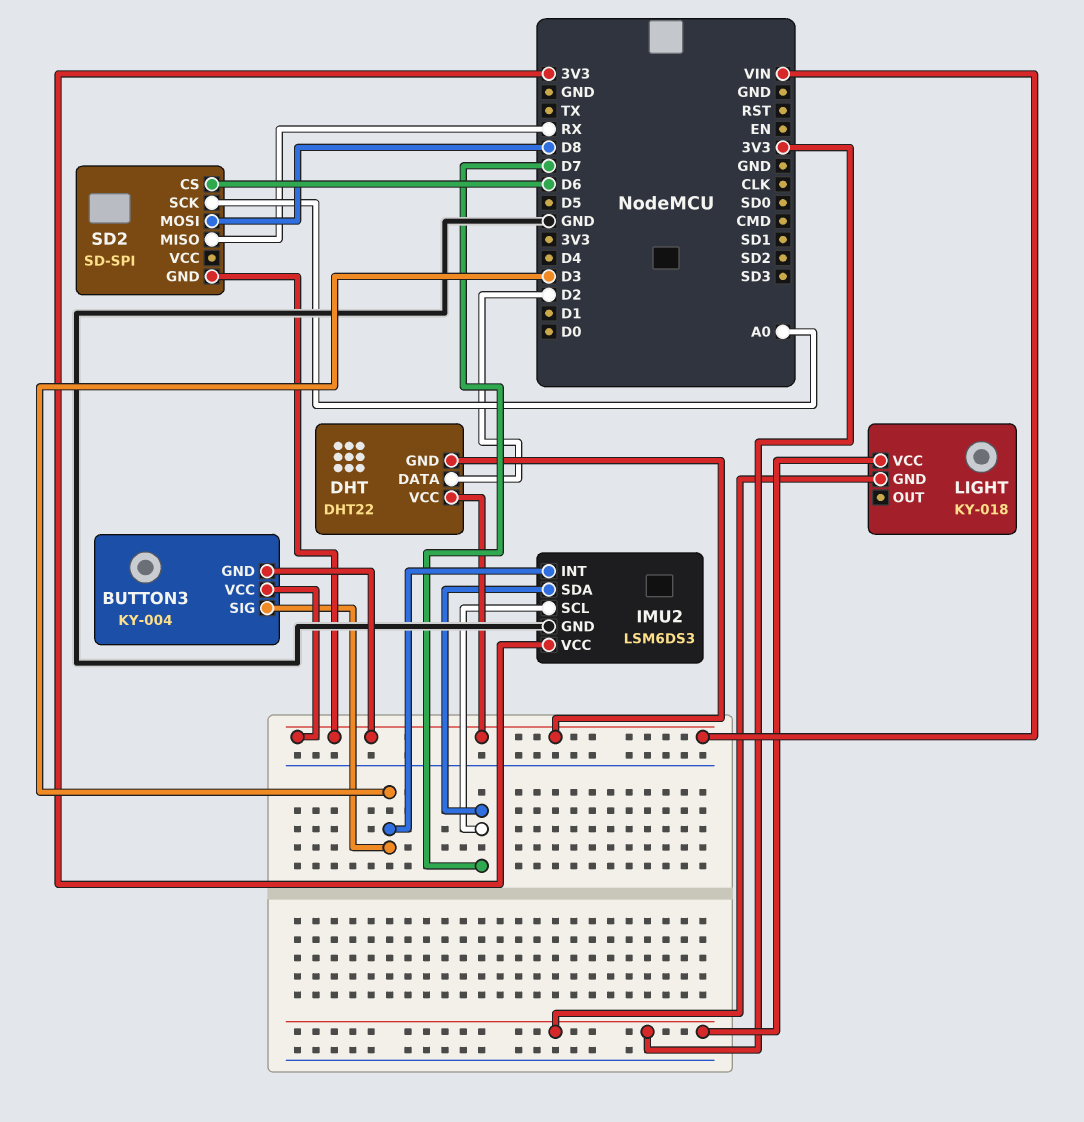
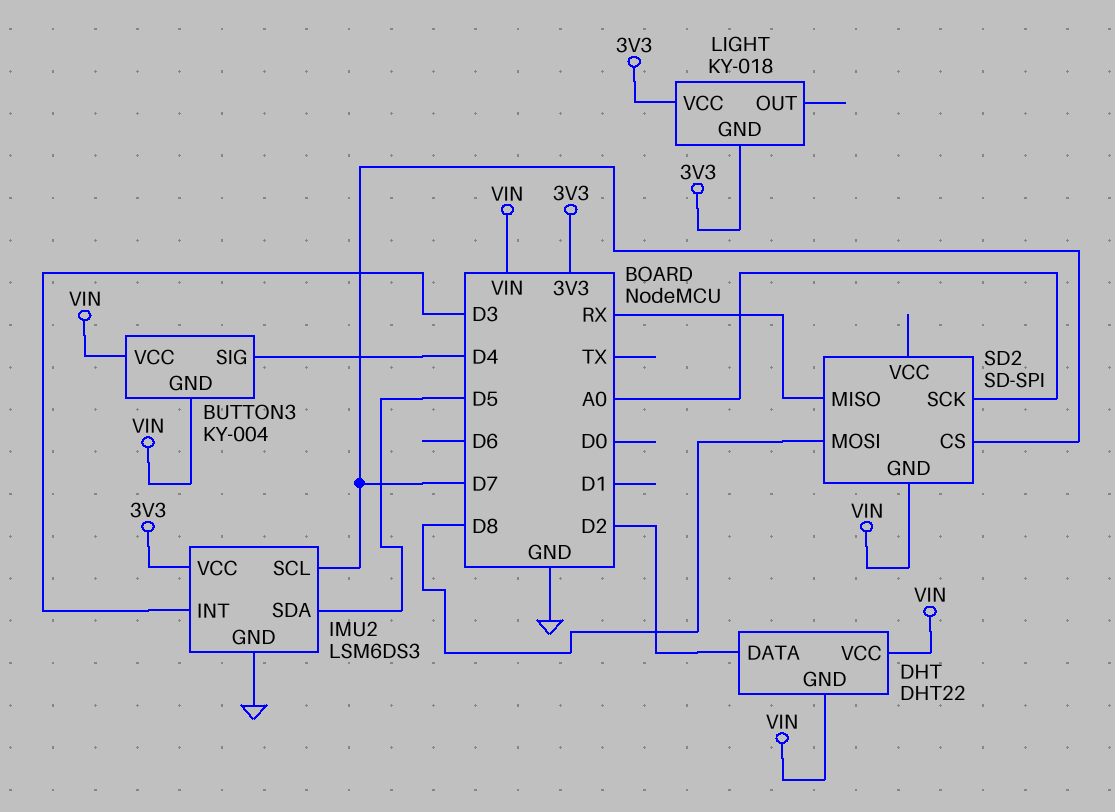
BUTTON3 pin SIG: D3 -> D4
IMU2 pin SDA: D7 -> D5
SD2 pin CS: D6 -> D7

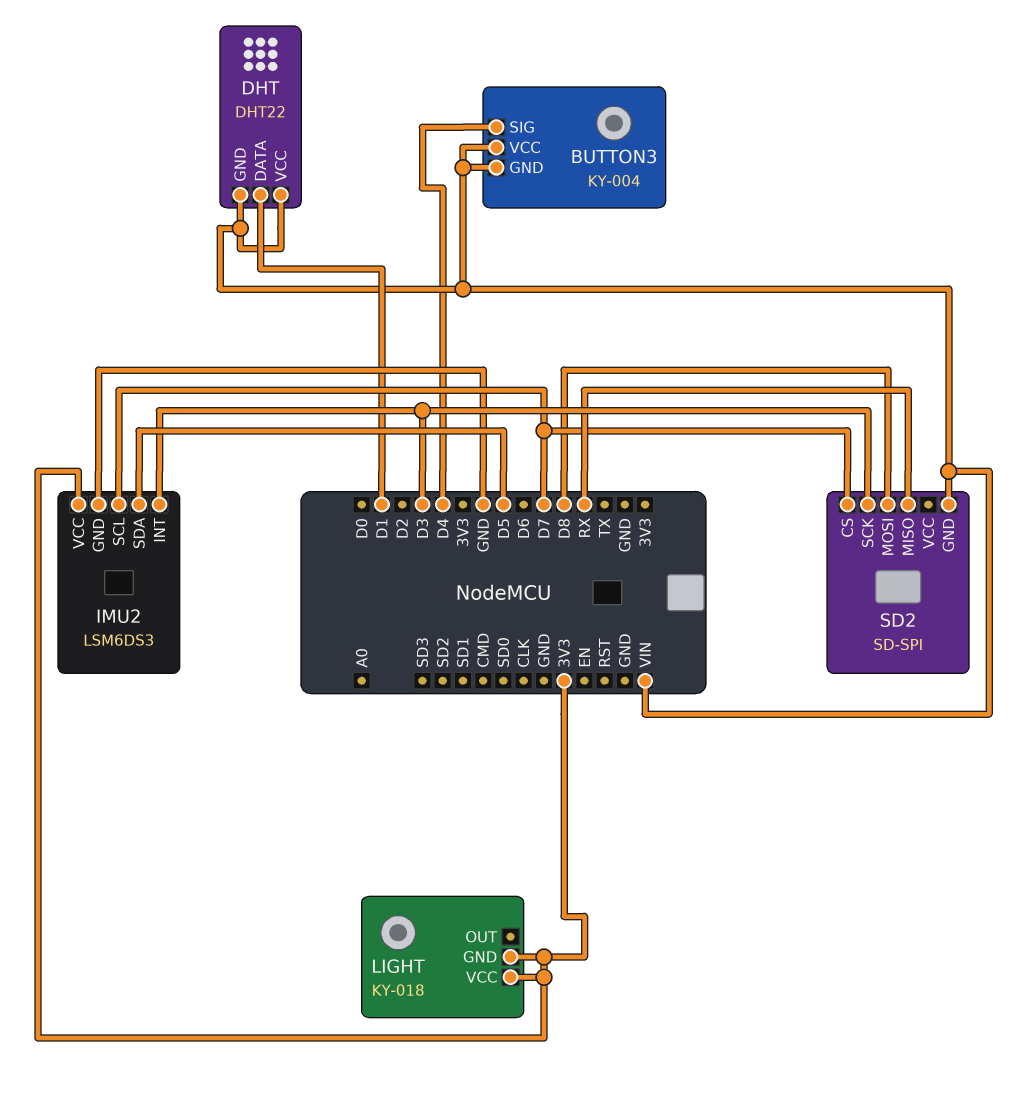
DHT pin DATA: D2 -> D1
SD2 pin SCK: A0 -> D3

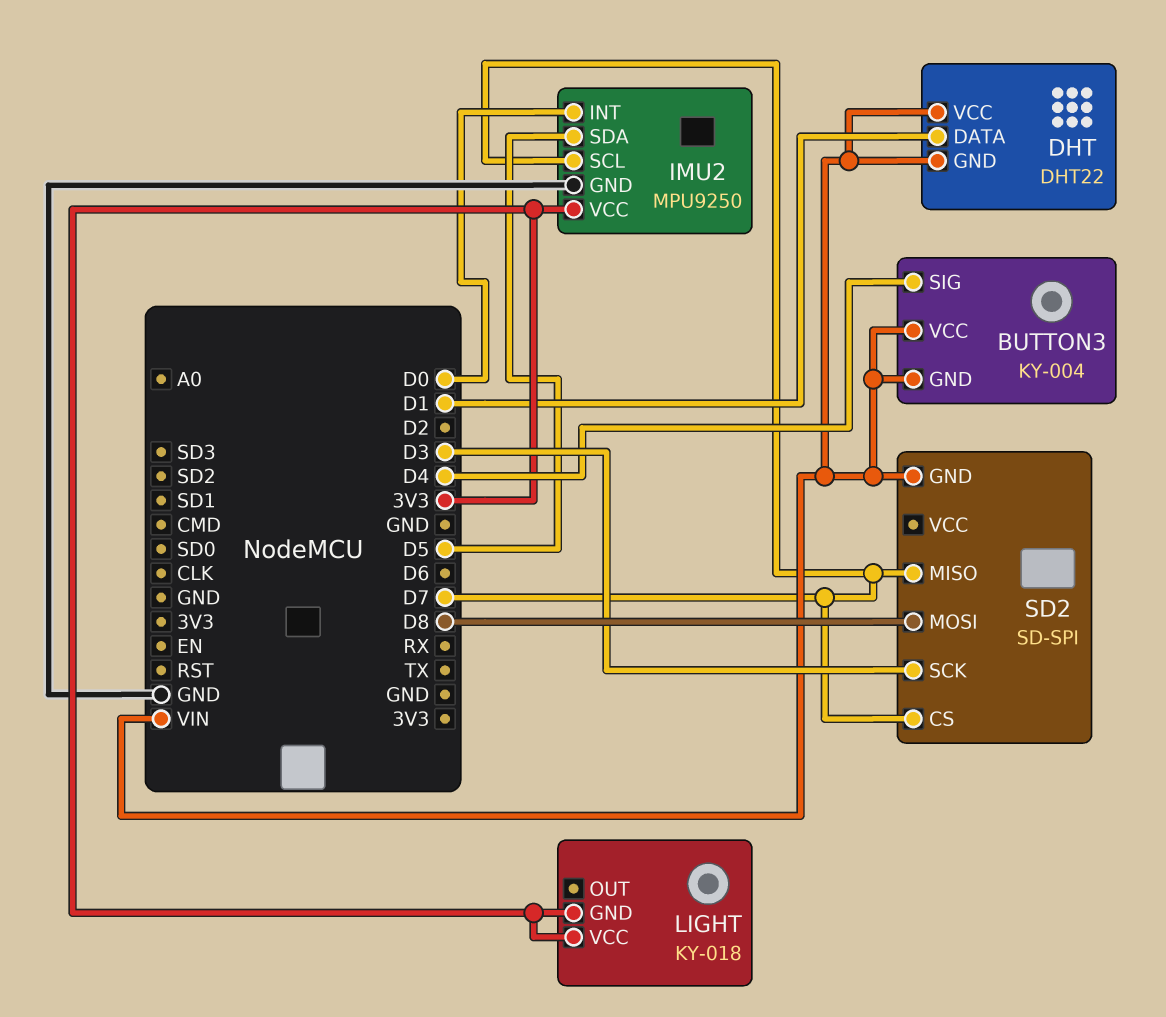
IMU2: LSM6DS3 -> MPU9250
IMU2 pin INT: D3 -> D0
SD2 pin MISO: RX -> D7

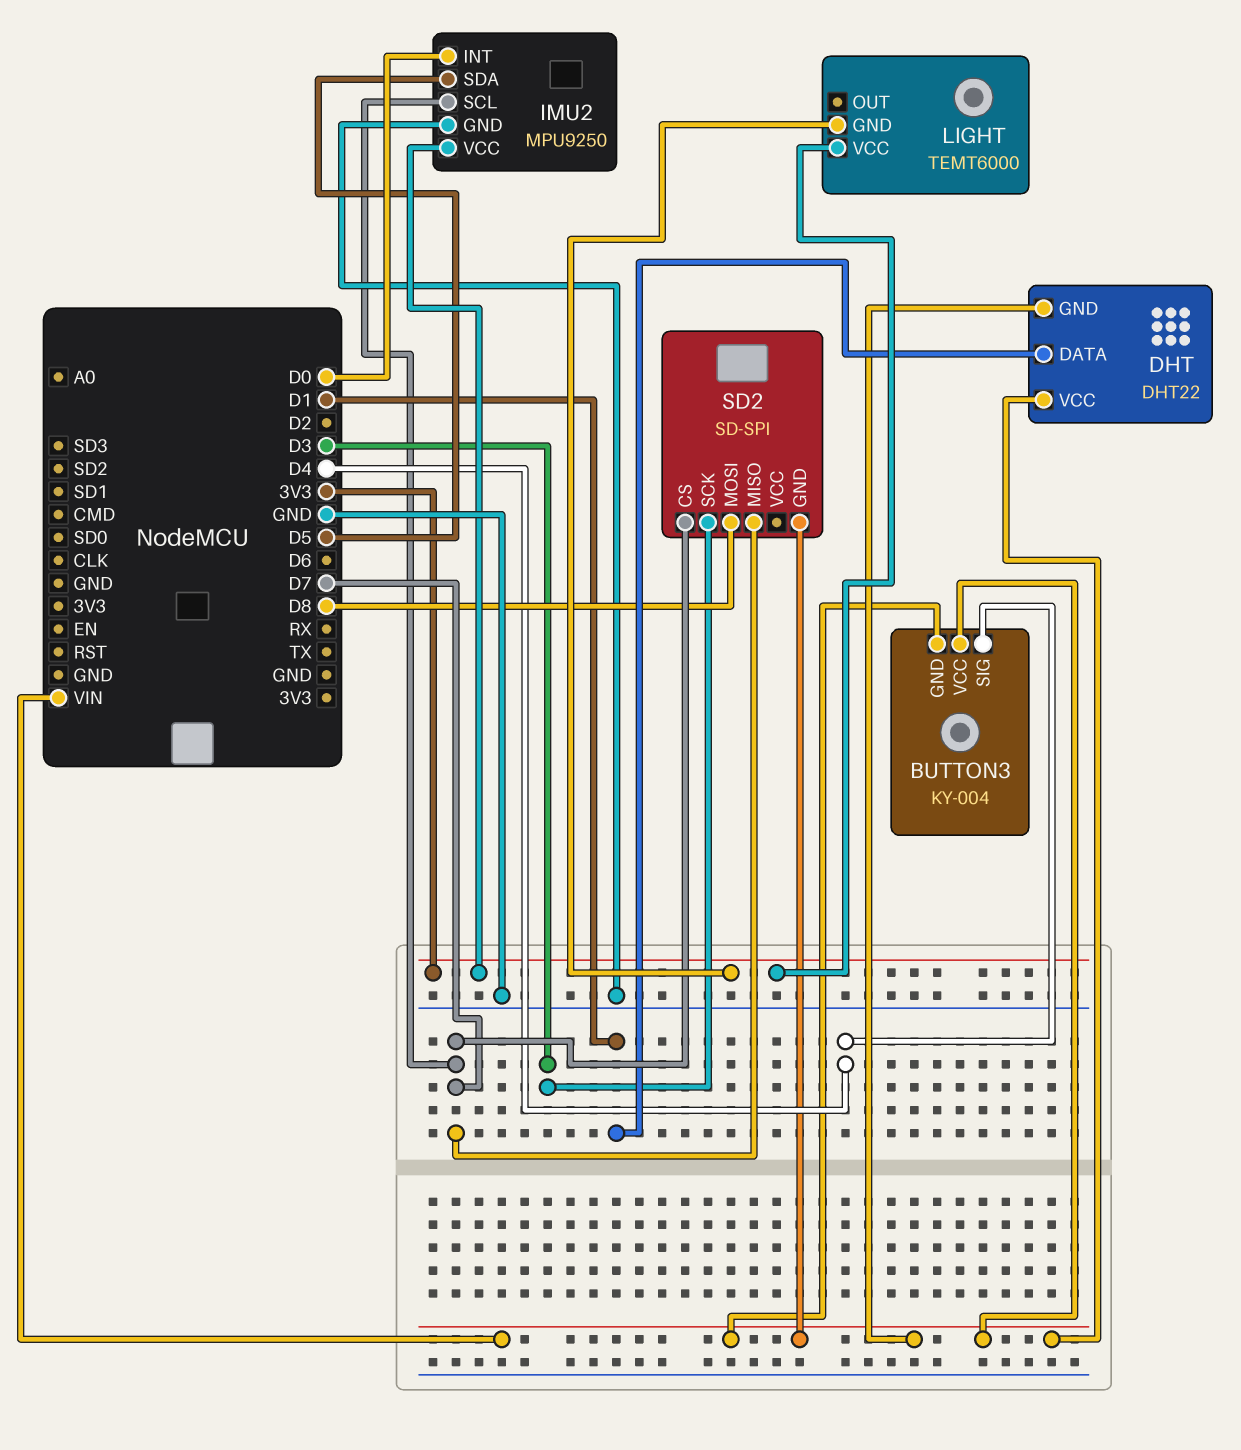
LIGHT: KY-018 -> TEMT6000

